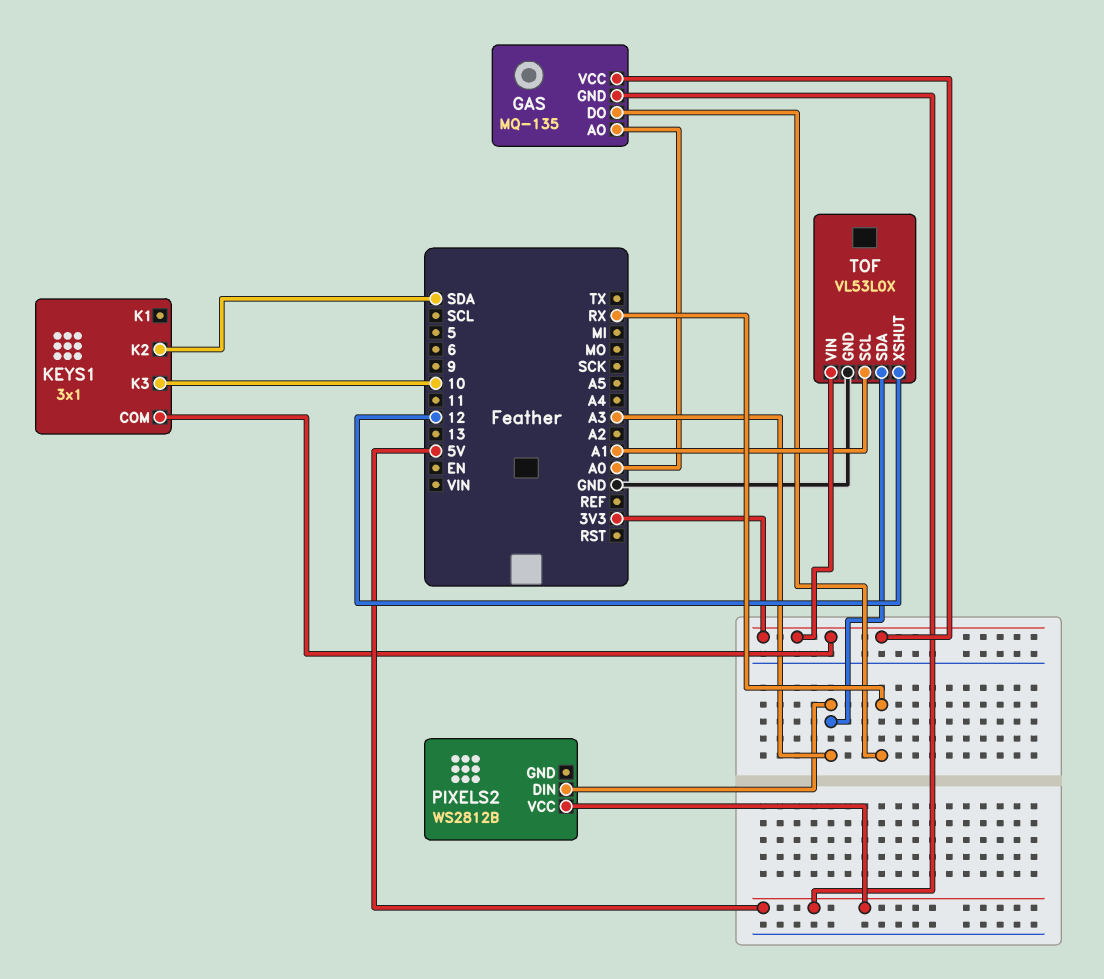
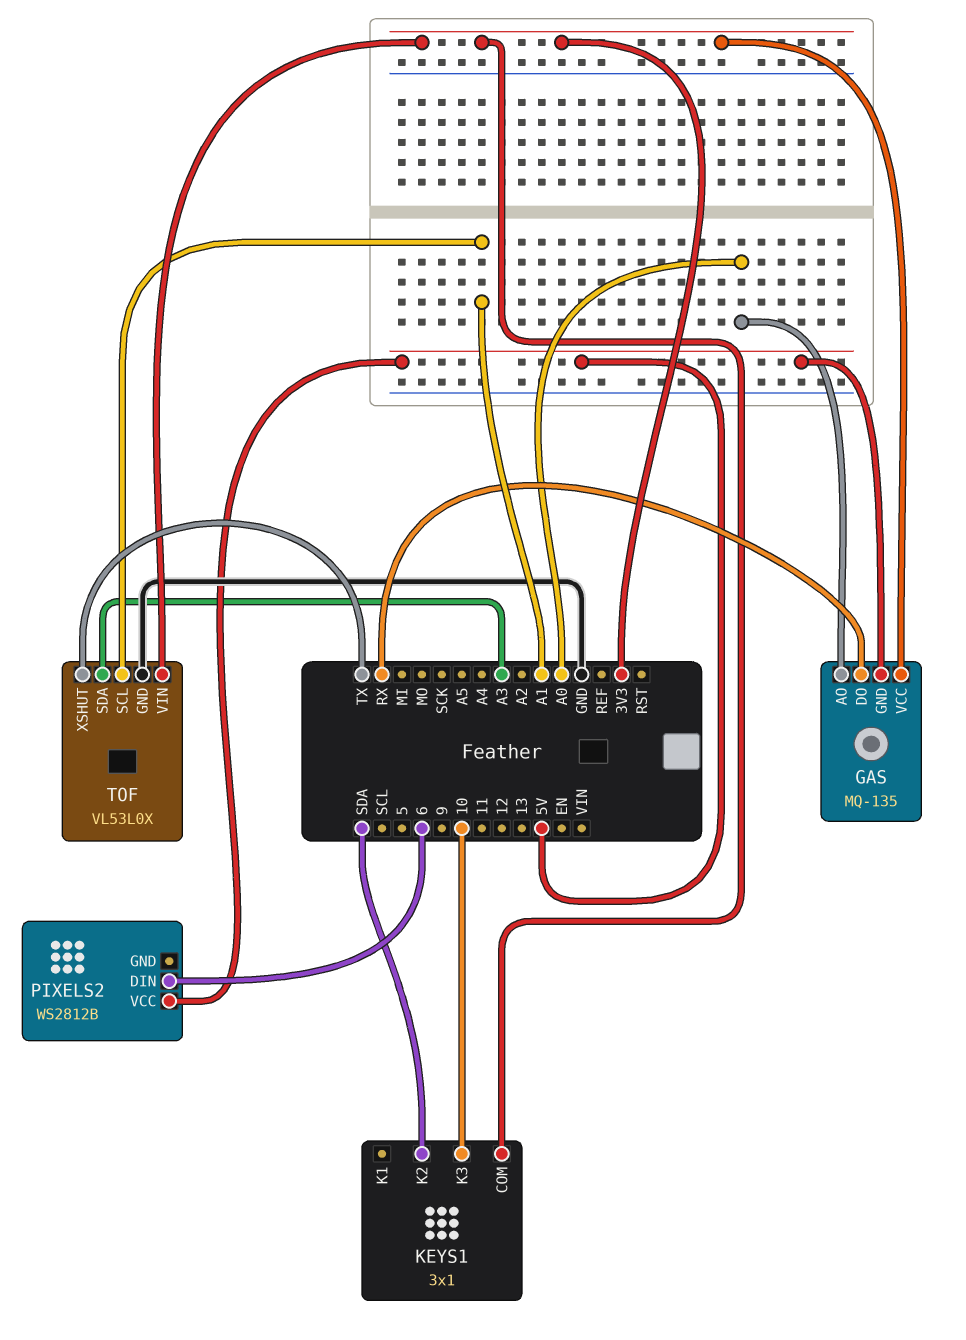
PIXELS2 pin DIN: A3 -> 6
TOF pin XSHUT: 12 -> TX

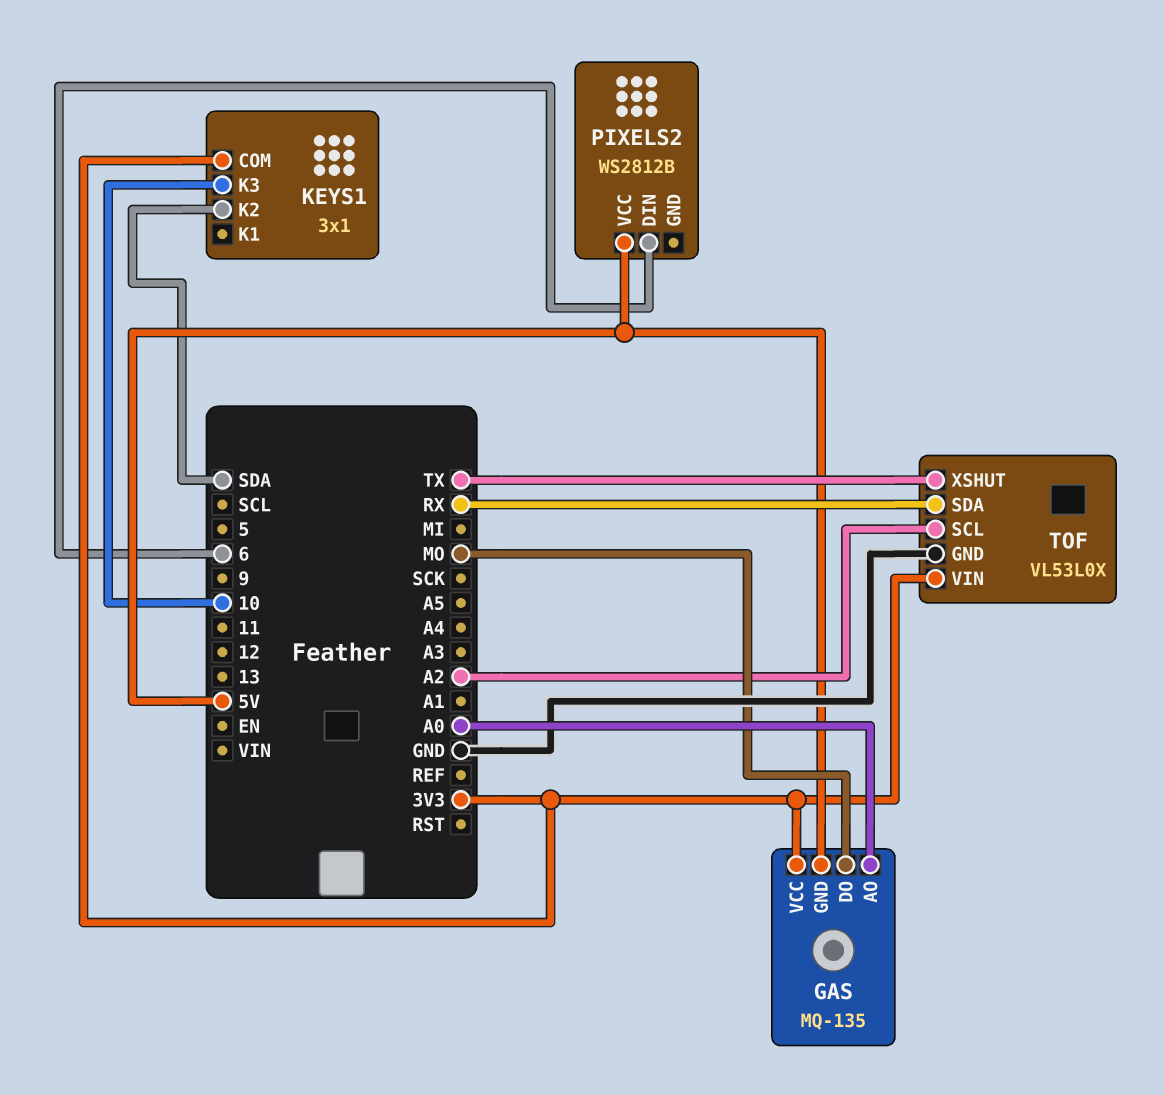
GAS pin DO: RX -> MO
TOF pin SCL: A1 -> A2
TOF pin SDA: A3 -> RX

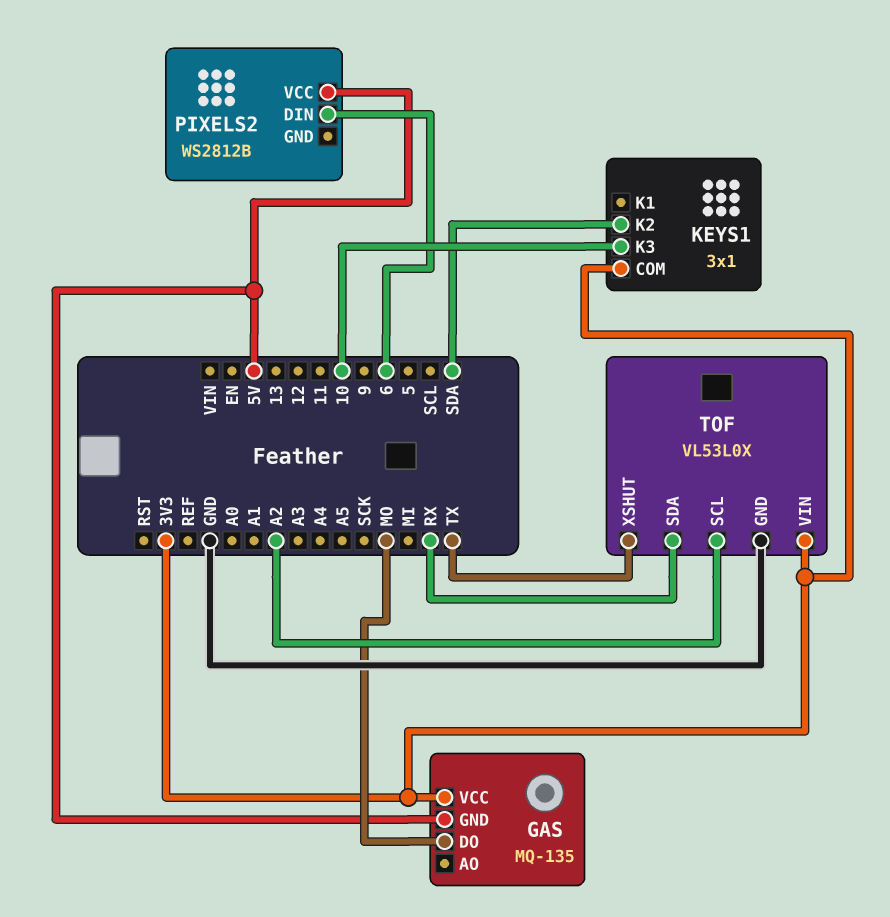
GAS pin AO: A0 -> none

